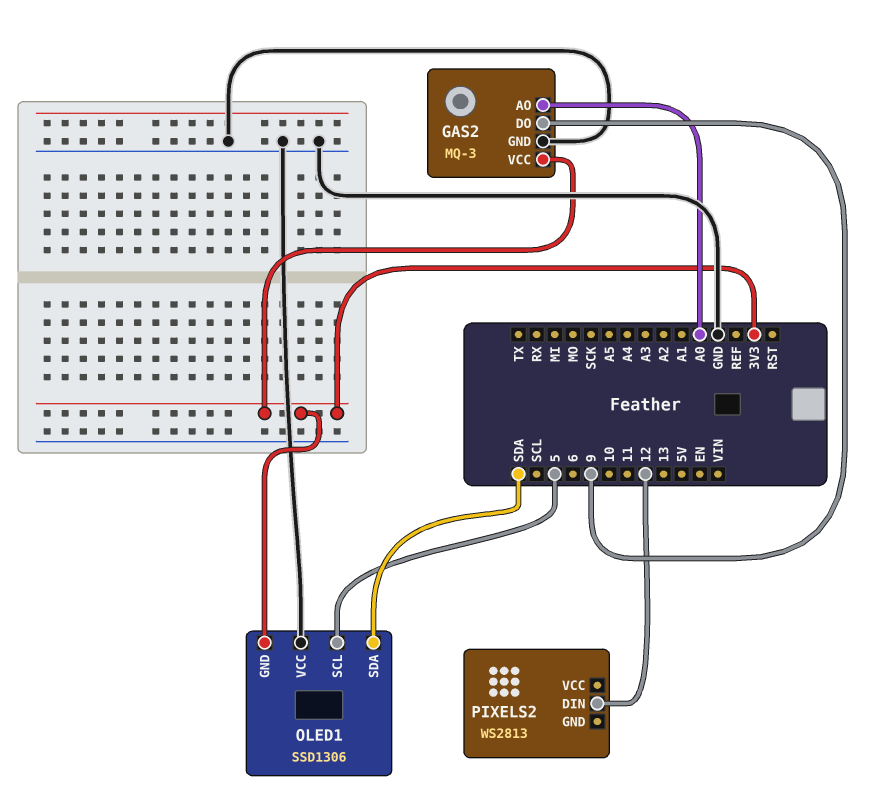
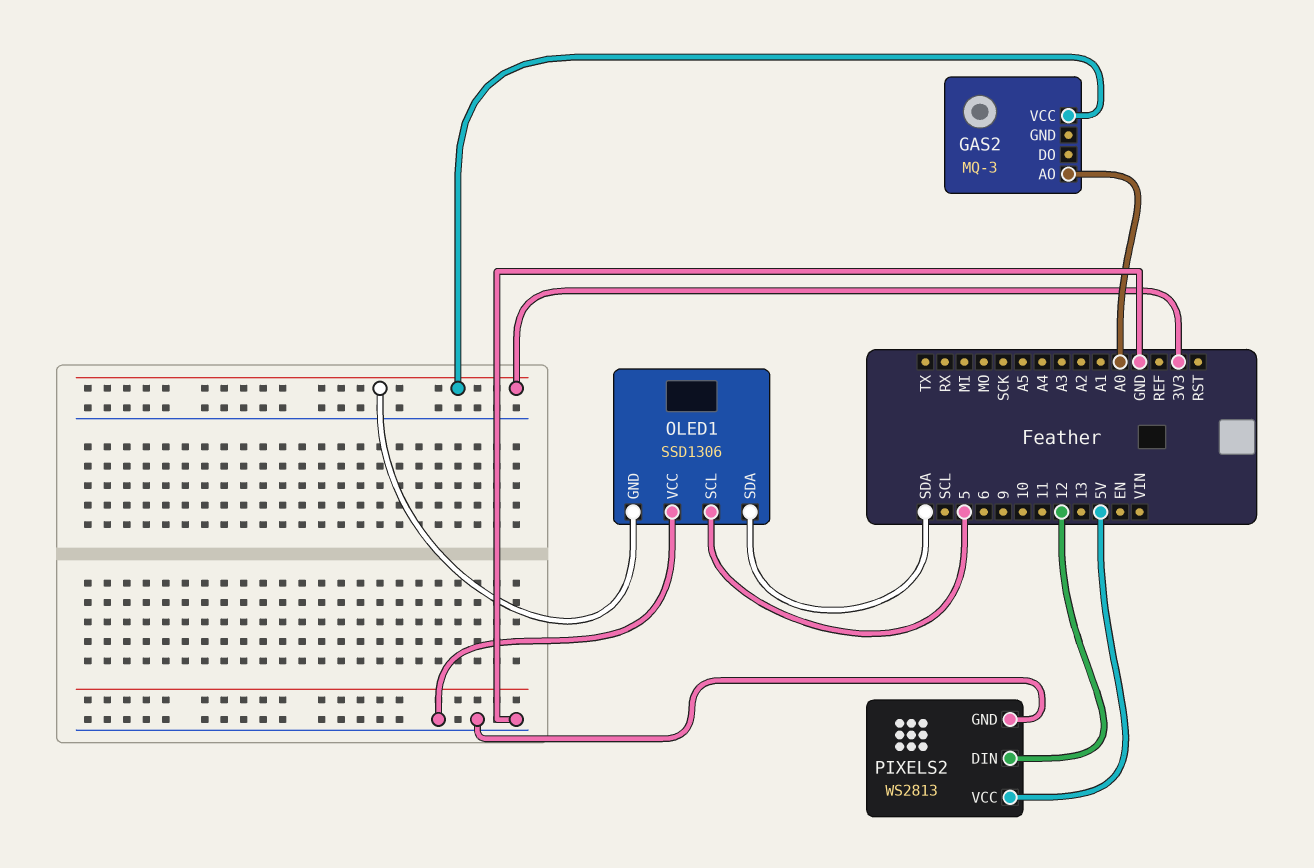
GAS2 pin DO: 9 -> none
GAS2 pin GND: GND -> none
PIXELS2 pin GND: none -> GND
PIXELS2 pin VCC: none -> 5V

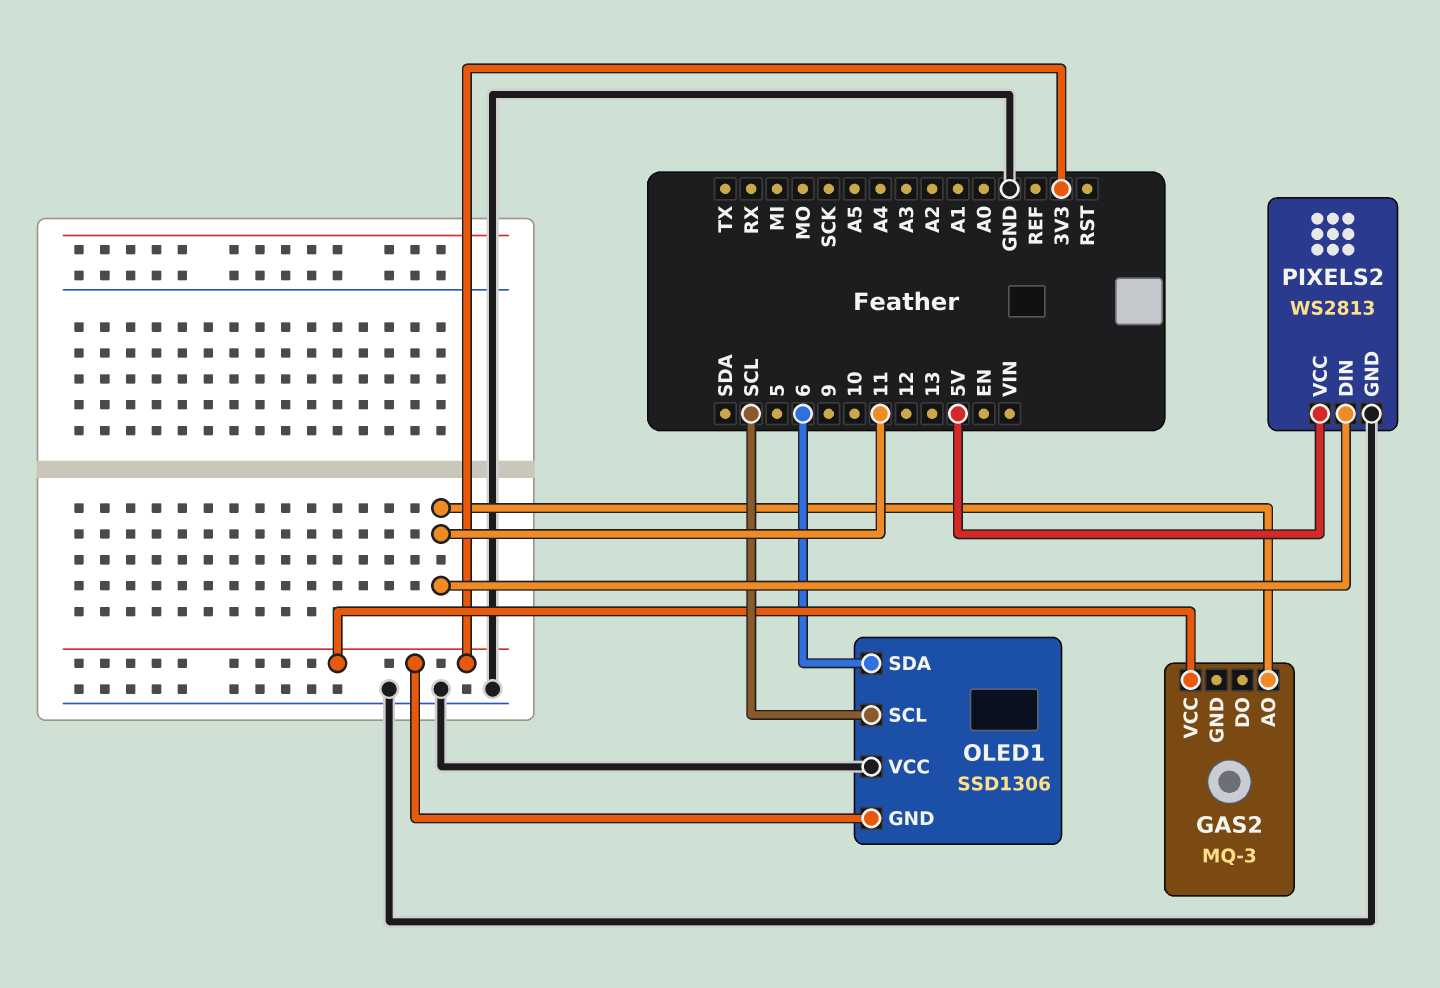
GAS2 pin AO: A0 -> 11
OLED1 pin SCL: 5 -> SCL
OLED1 pin SDA: SDA -> 6
PIXELS2 pin DIN: 12 -> 11

